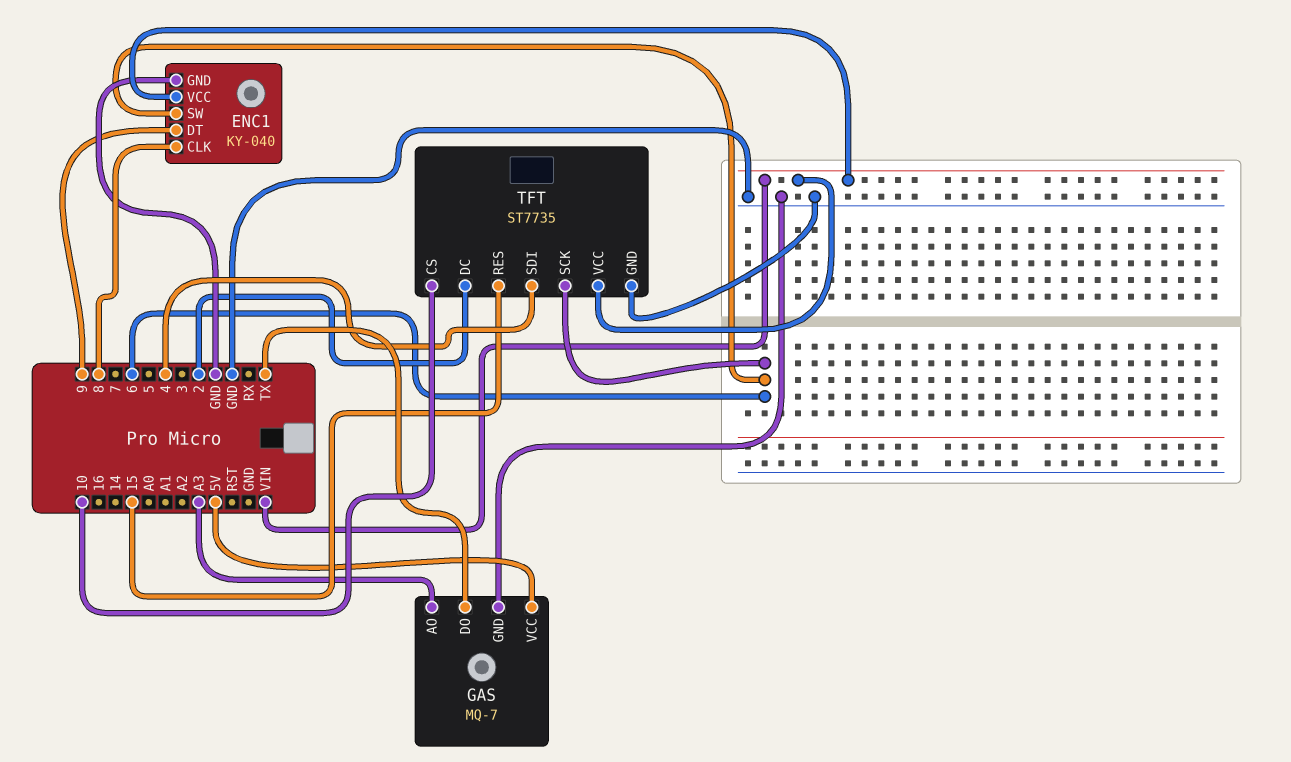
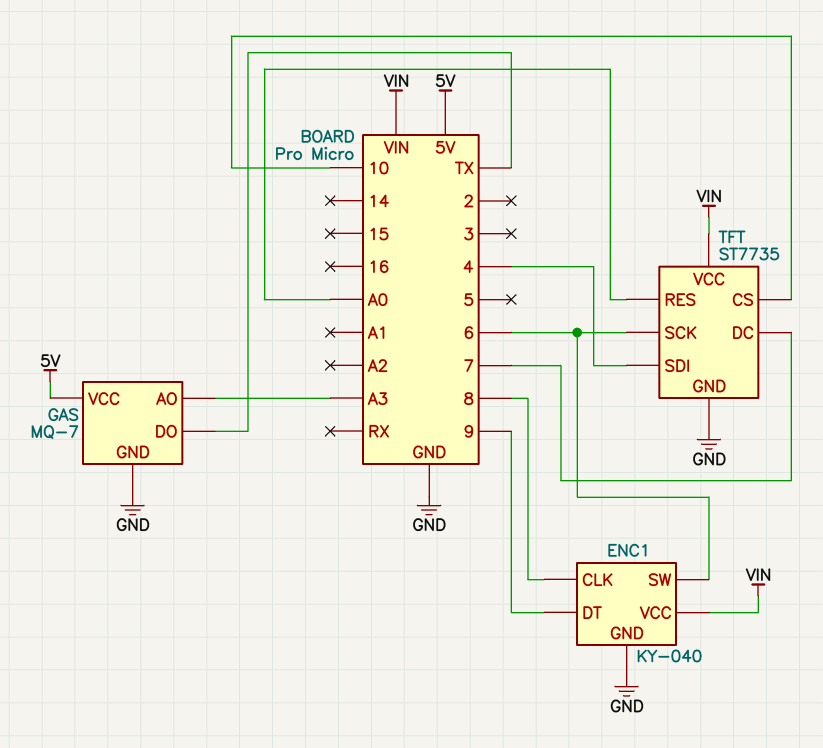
TFT pin DC: 2 -> 7
TFT pin RES: 15 -> A0

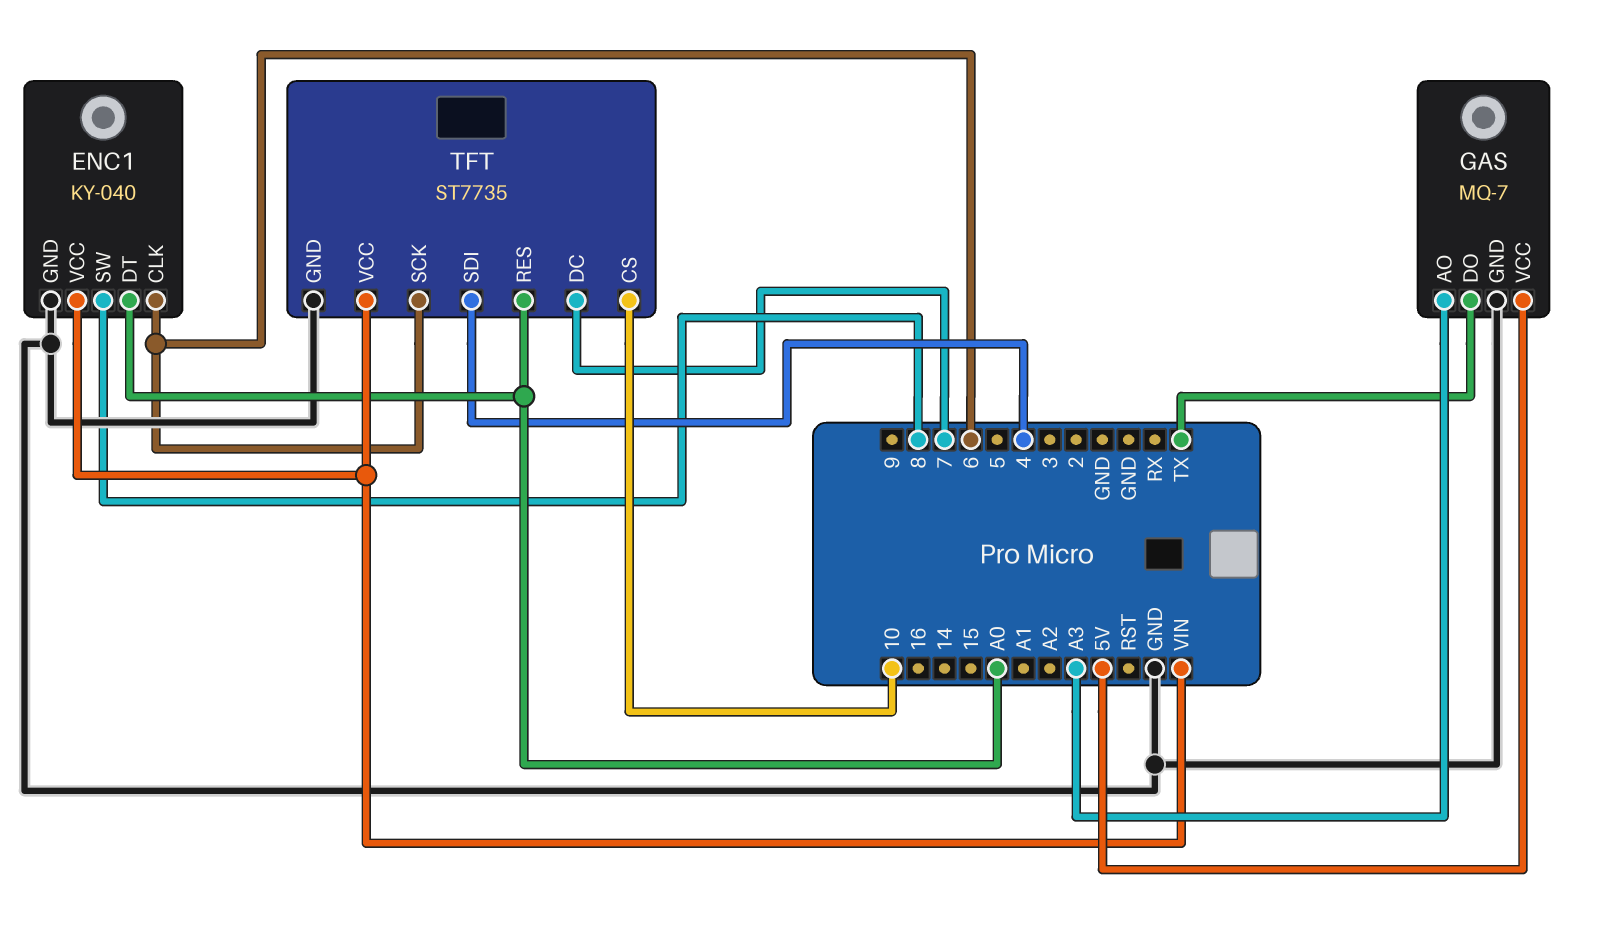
ENC1 pin CLK: 8 -> 6
ENC1 pin DT: 9 -> A0
ENC1 pin SW: 6 -> 8

